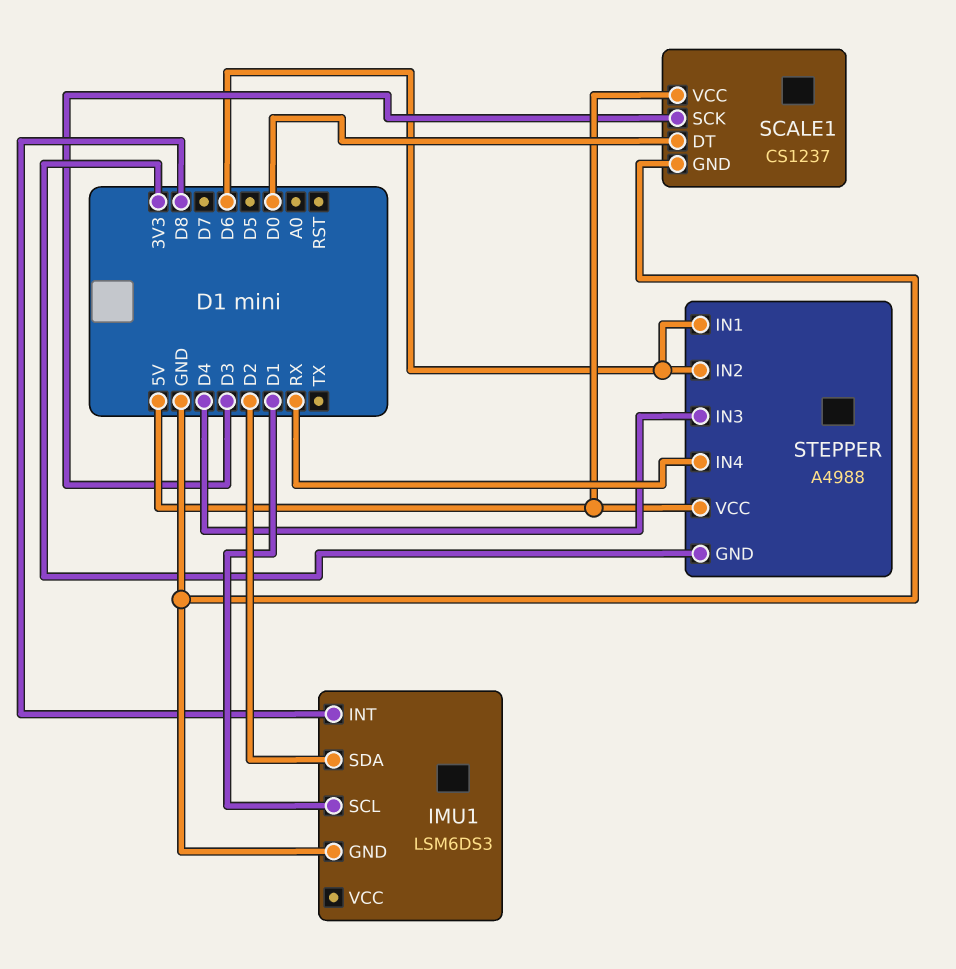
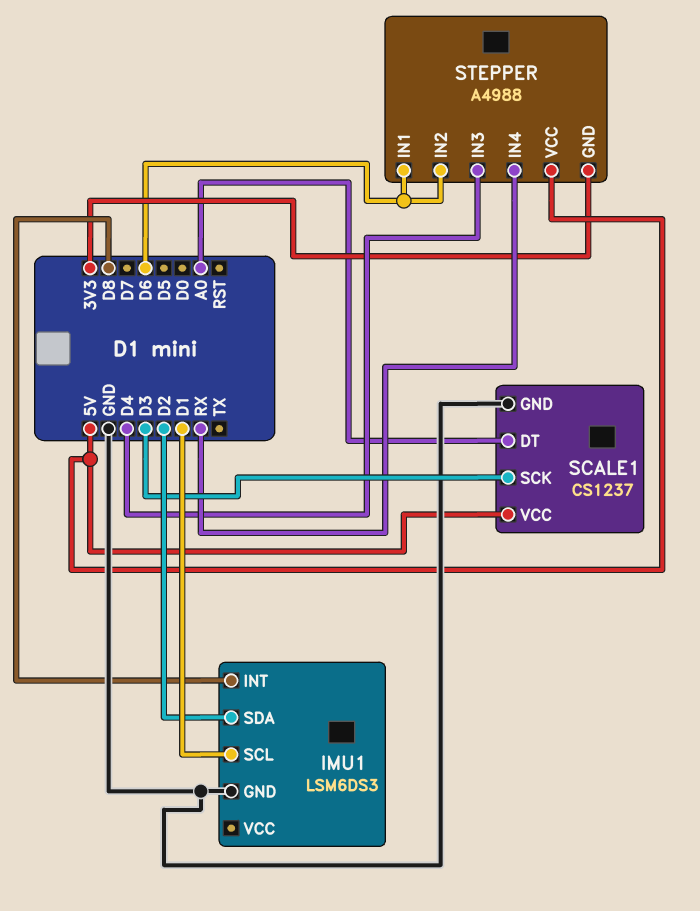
SCALE1 pin DT: D0 -> A0

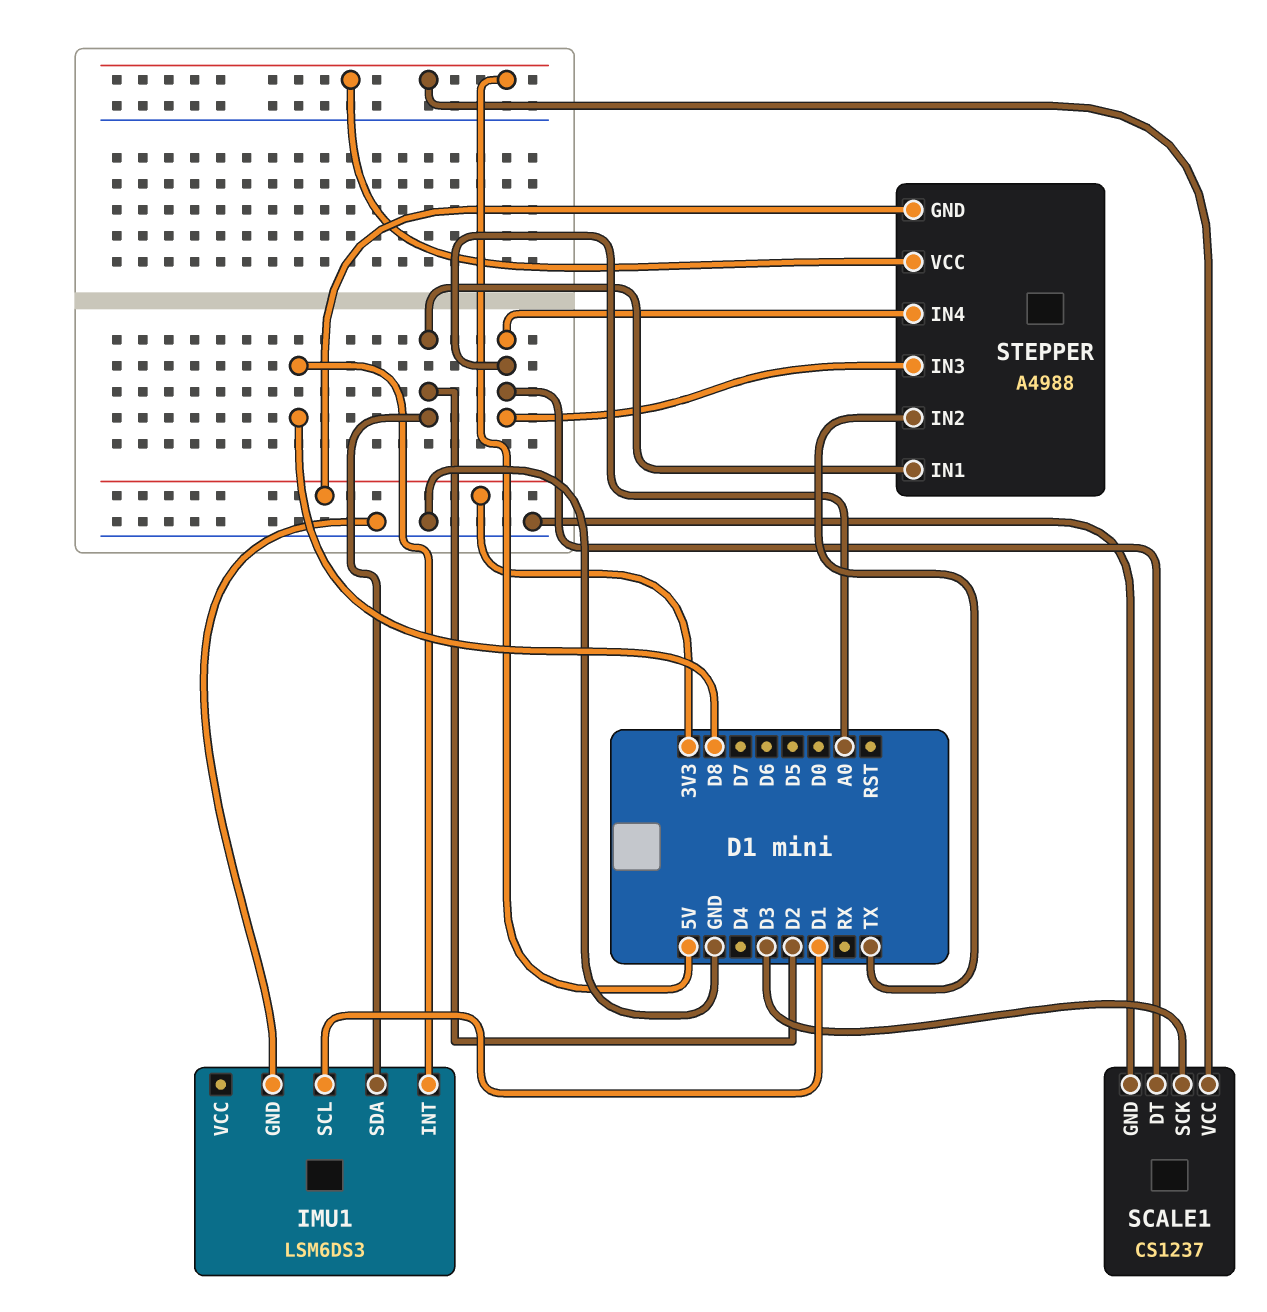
STEPPER pin IN1: D6 -> D2
STEPPER pin IN2: D6 -> TX
STEPPER pin IN3: D4 -> A0
STEPPER pin IN4: RX -> A0

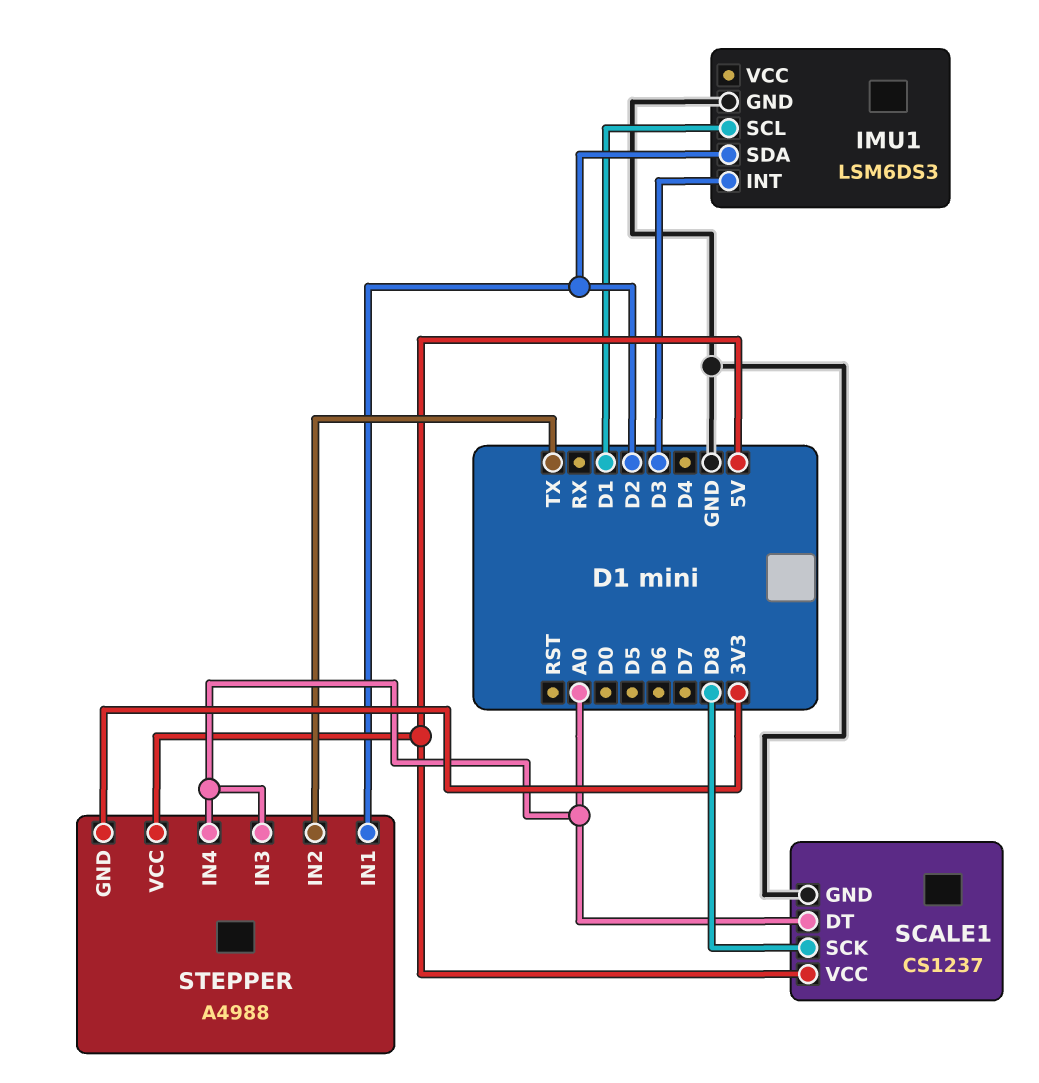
IMU1 pin INT: D8 -> D3
SCALE1 pin SCK: D3 -> D8

